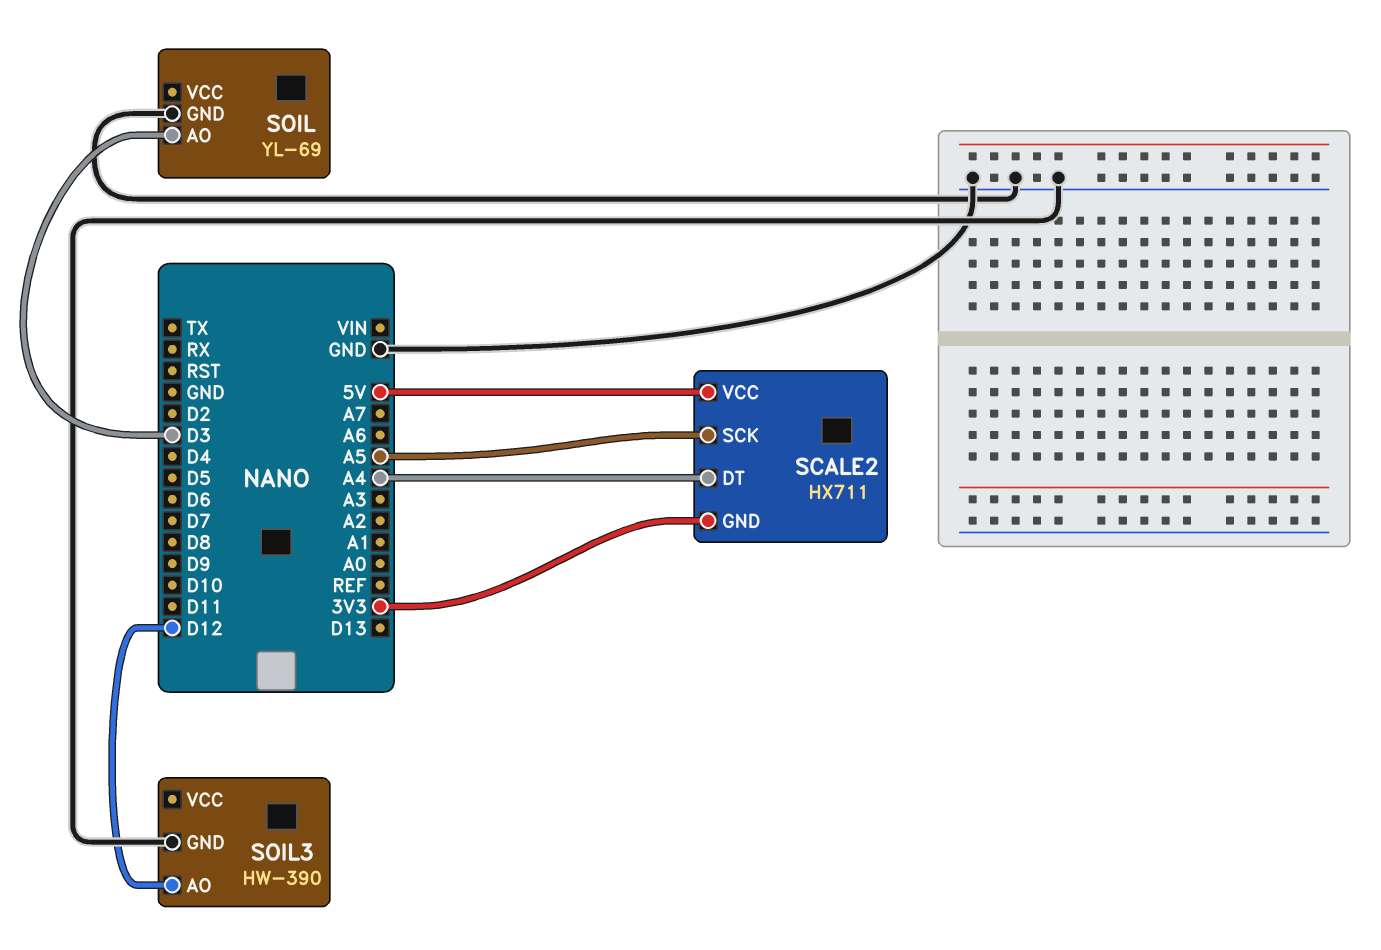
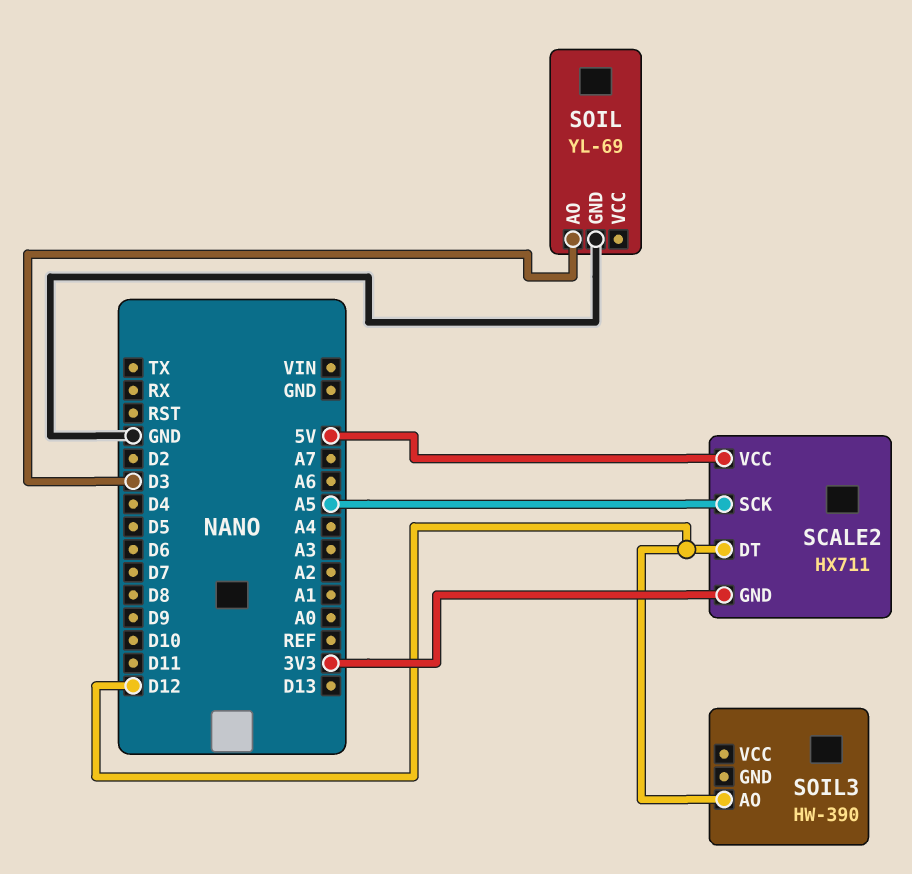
SCALE2 pin DT: A4 -> D12
SOIL3 pin GND: GND -> none

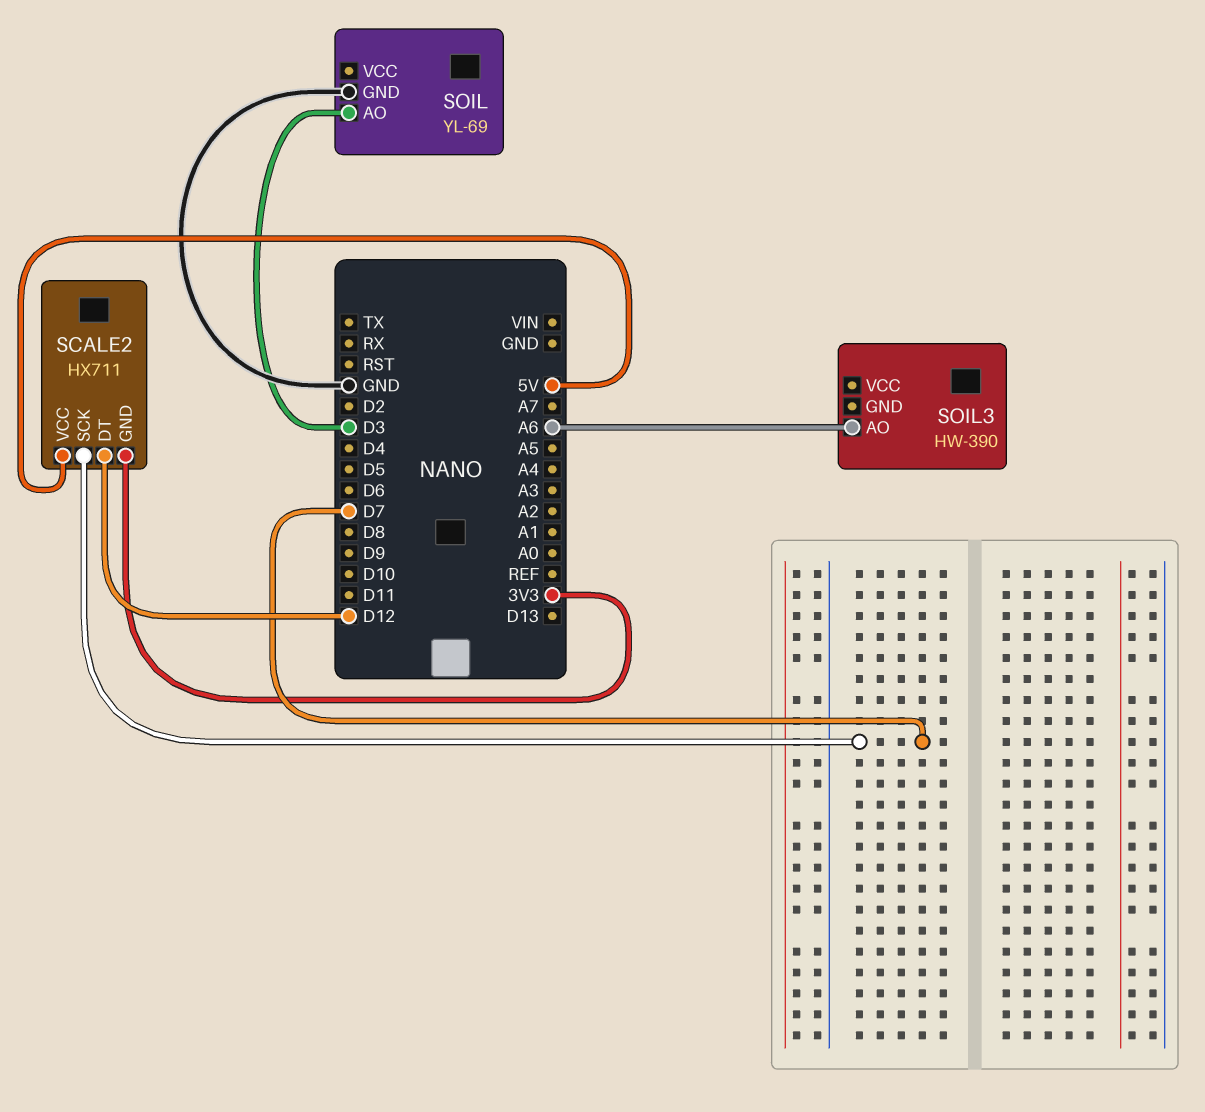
SCALE2 pin SCK: A5 -> D7
SOIL3 pin AO: D12 -> A6

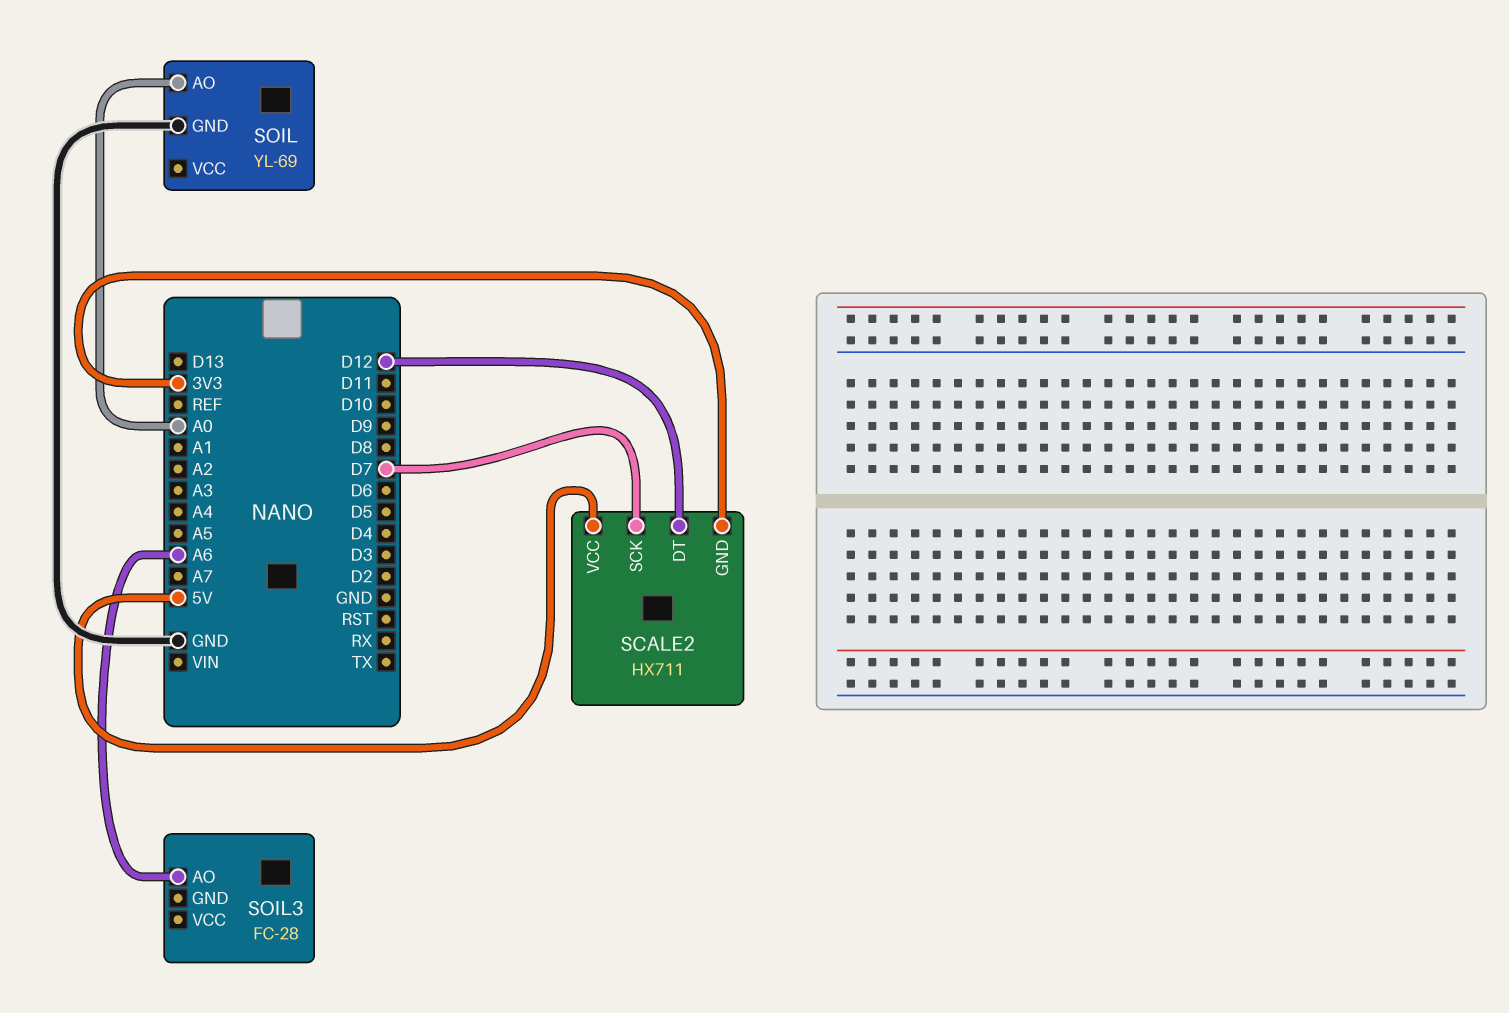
SOIL pin AO: D3 -> A0
SOIL3: HW-390 -> FC-28

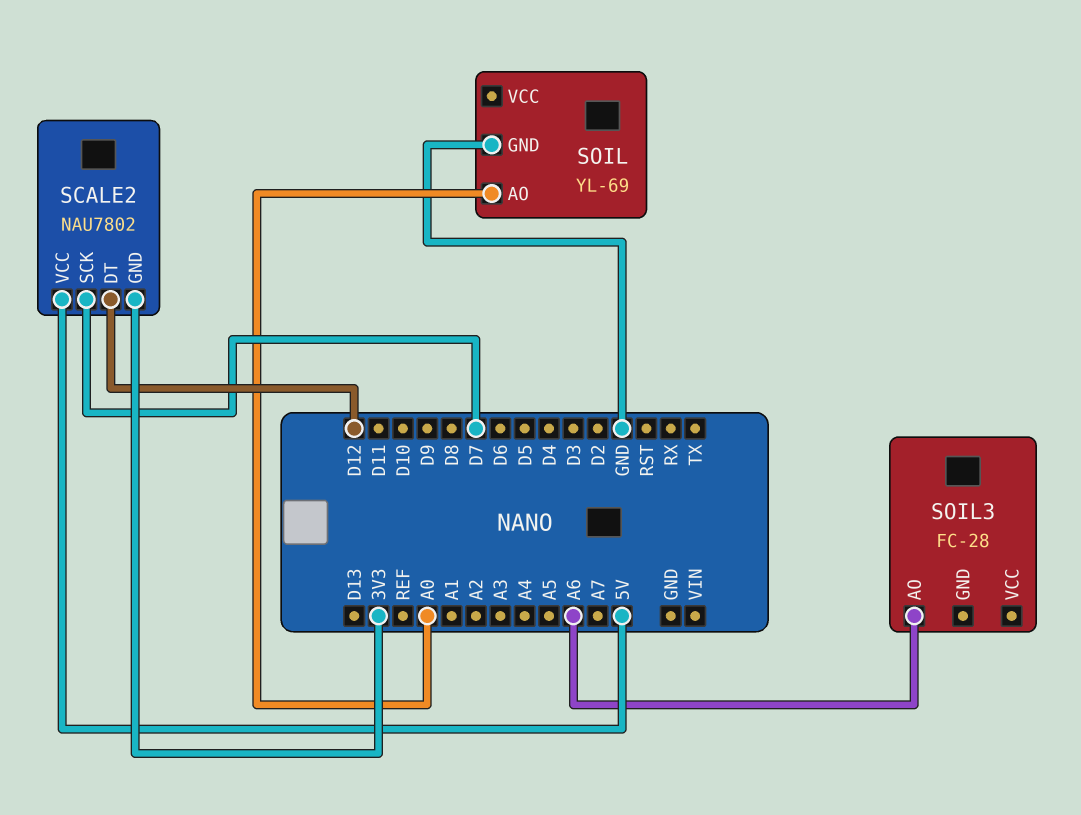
SCALE2: HX711 -> NAU7802

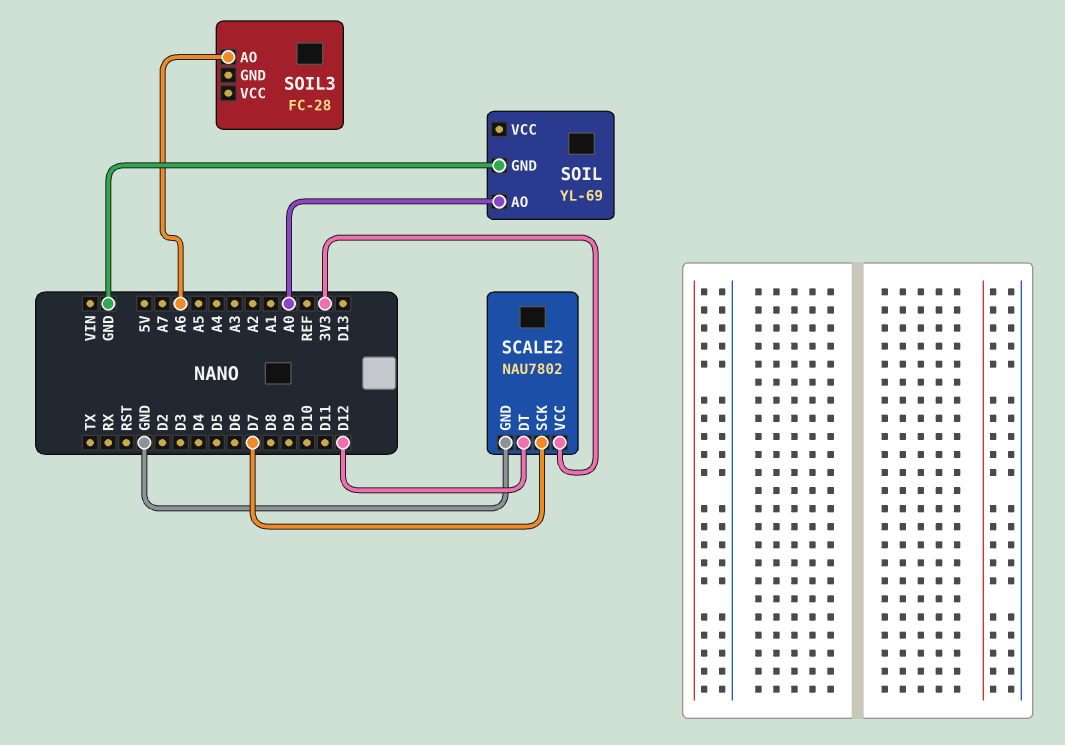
SCALE2 pin GND: 3V3 -> GND
SCALE2 pin VCC: 5V -> 3V3

